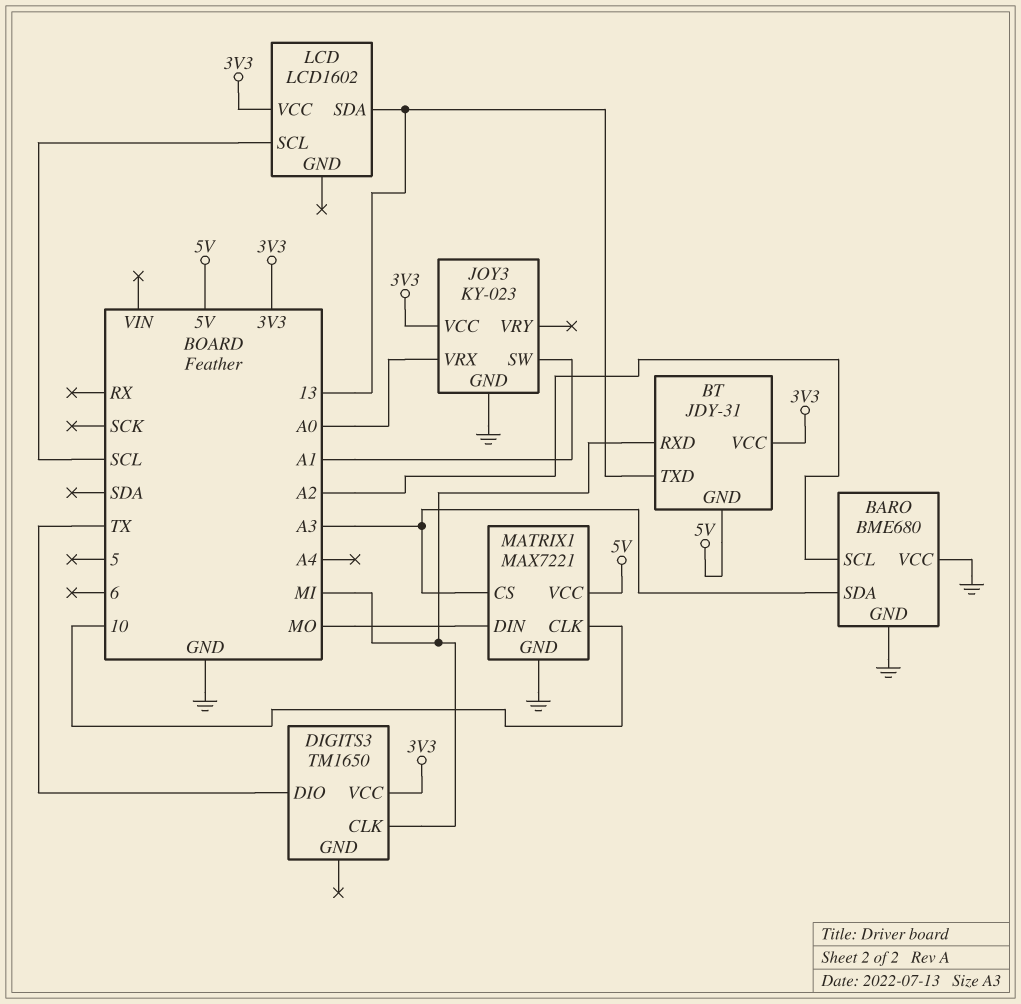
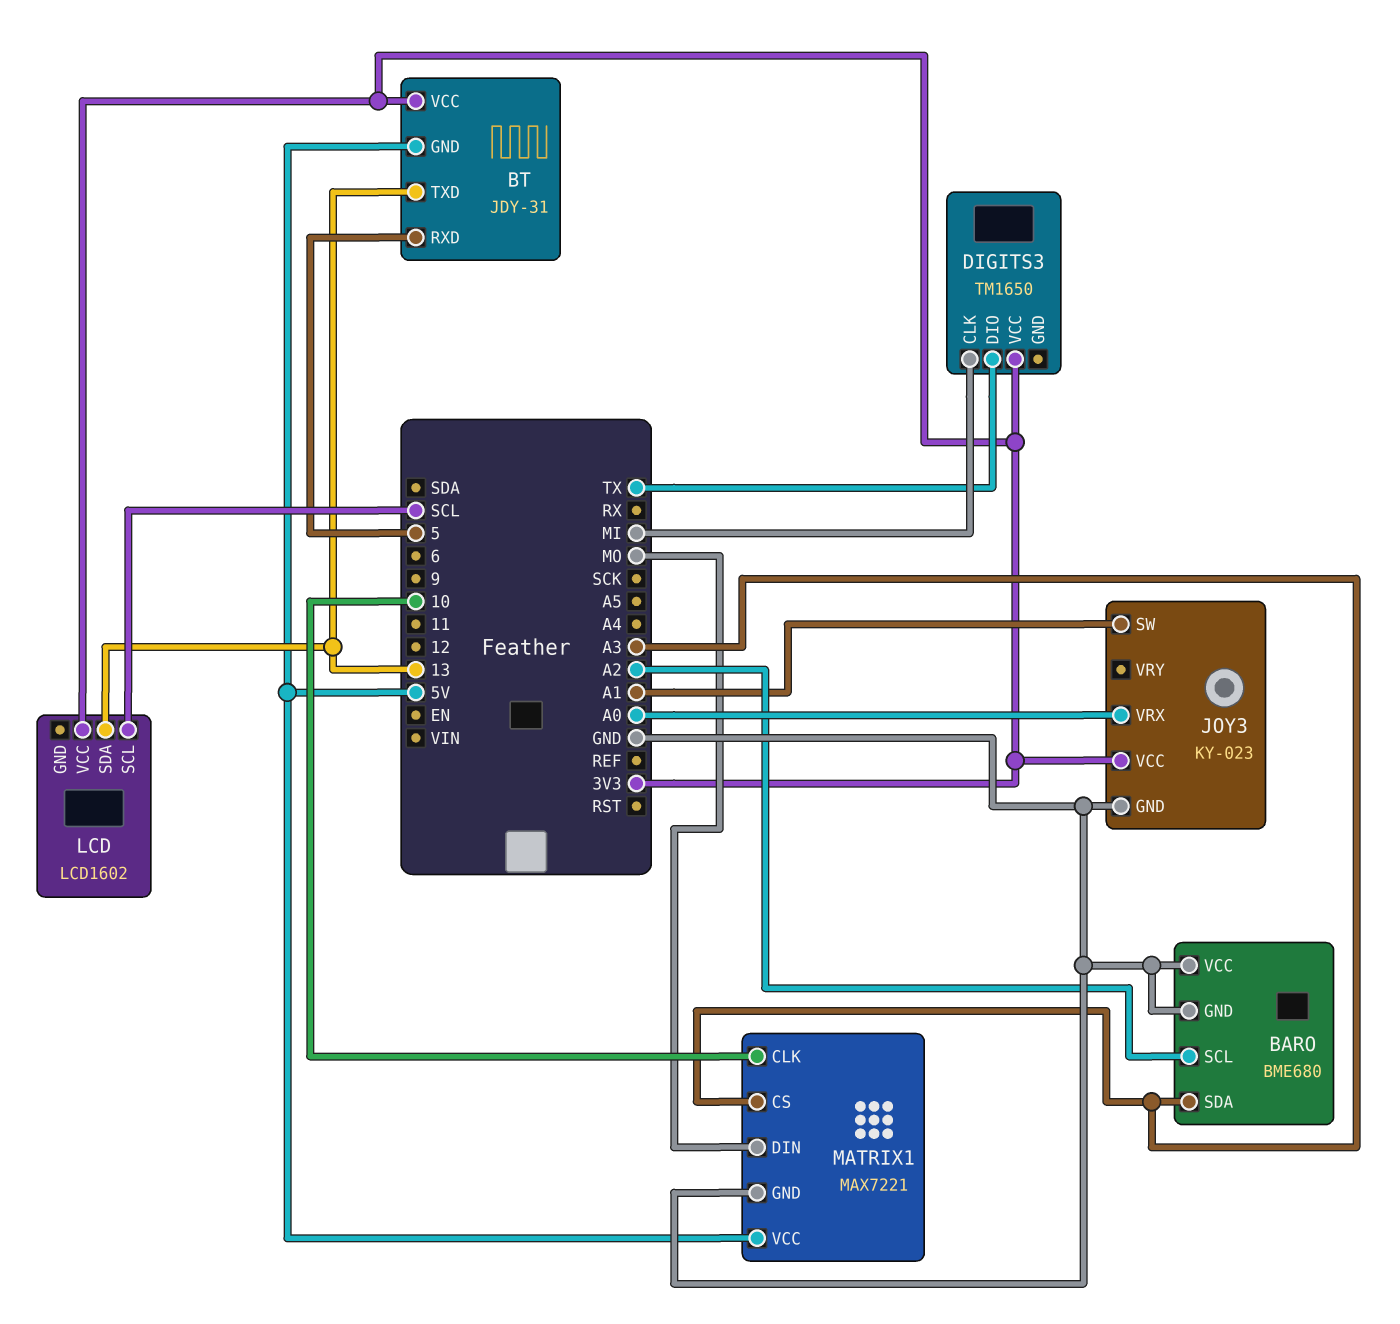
BT pin RXD: MI -> 5

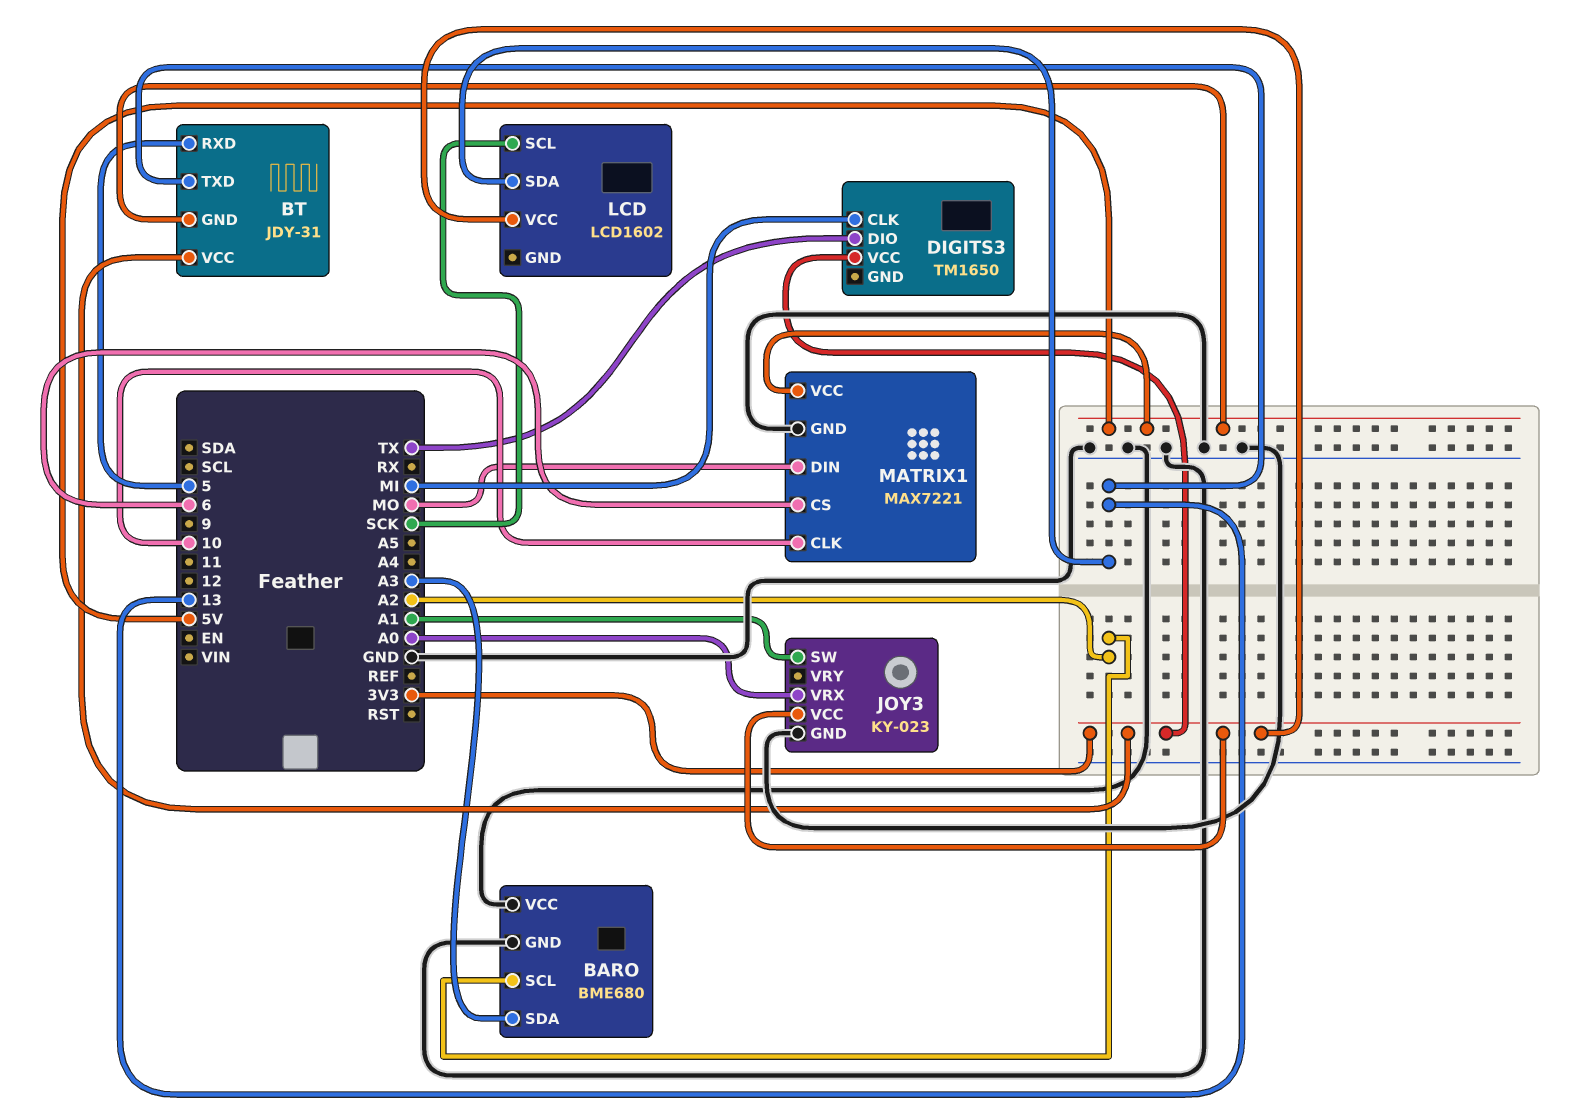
LCD pin SCL: SCL -> SCK
MATRIX1 pin CS: A3 -> 6

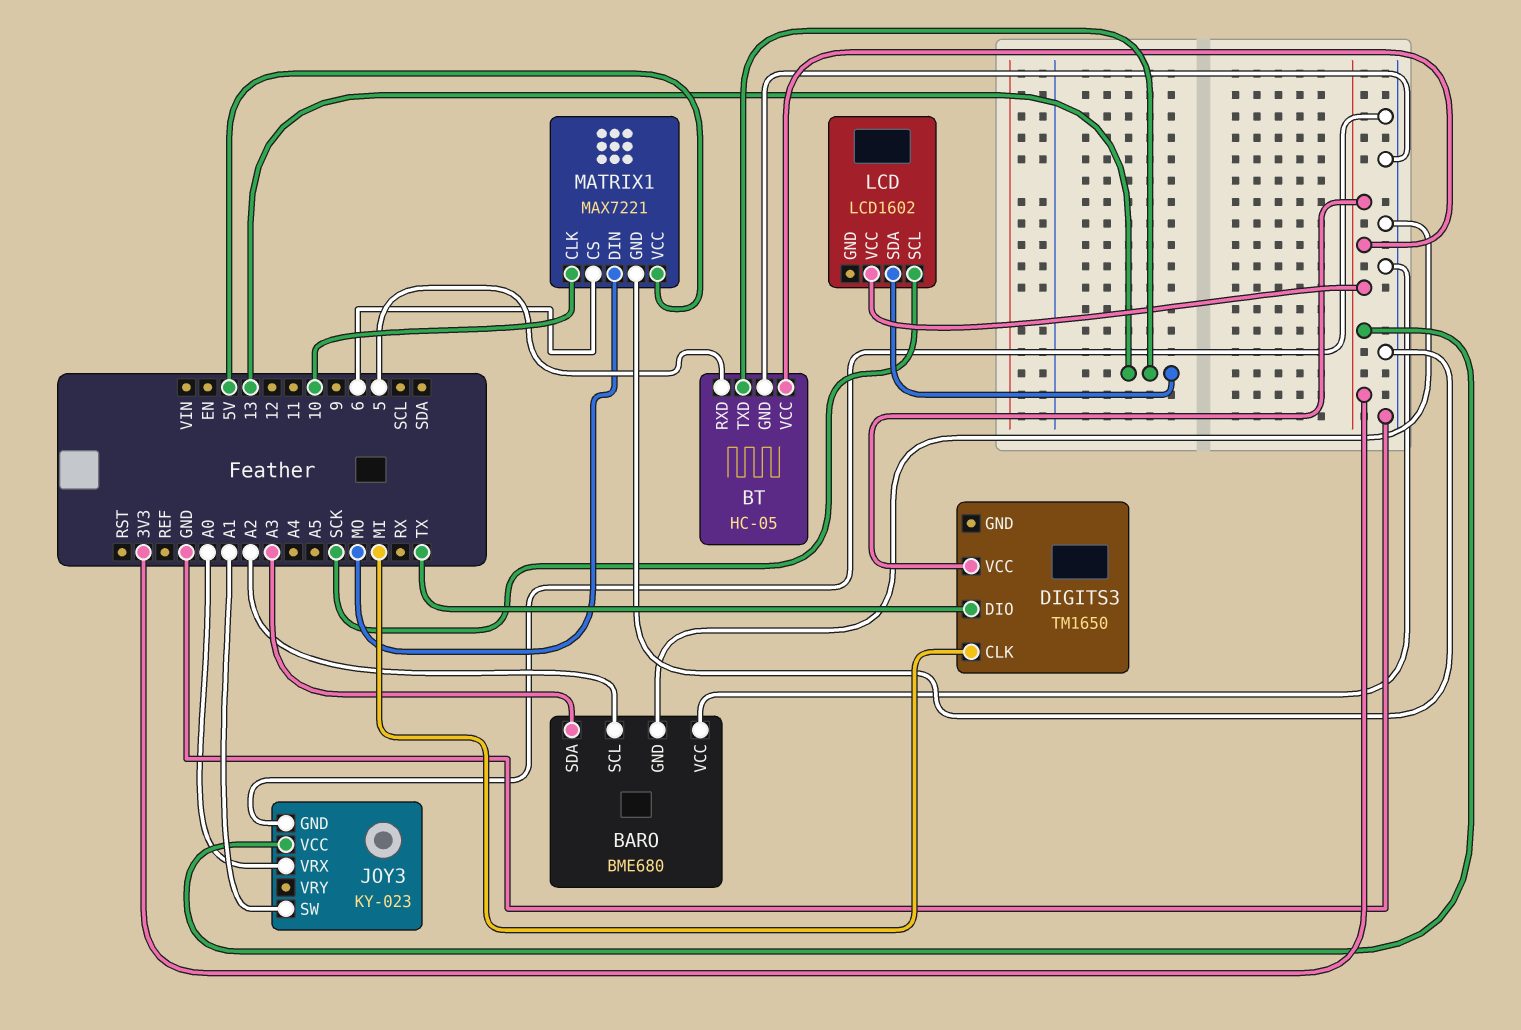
BT: JDY-31 -> HC-05
BT pin GND: 5V -> GND

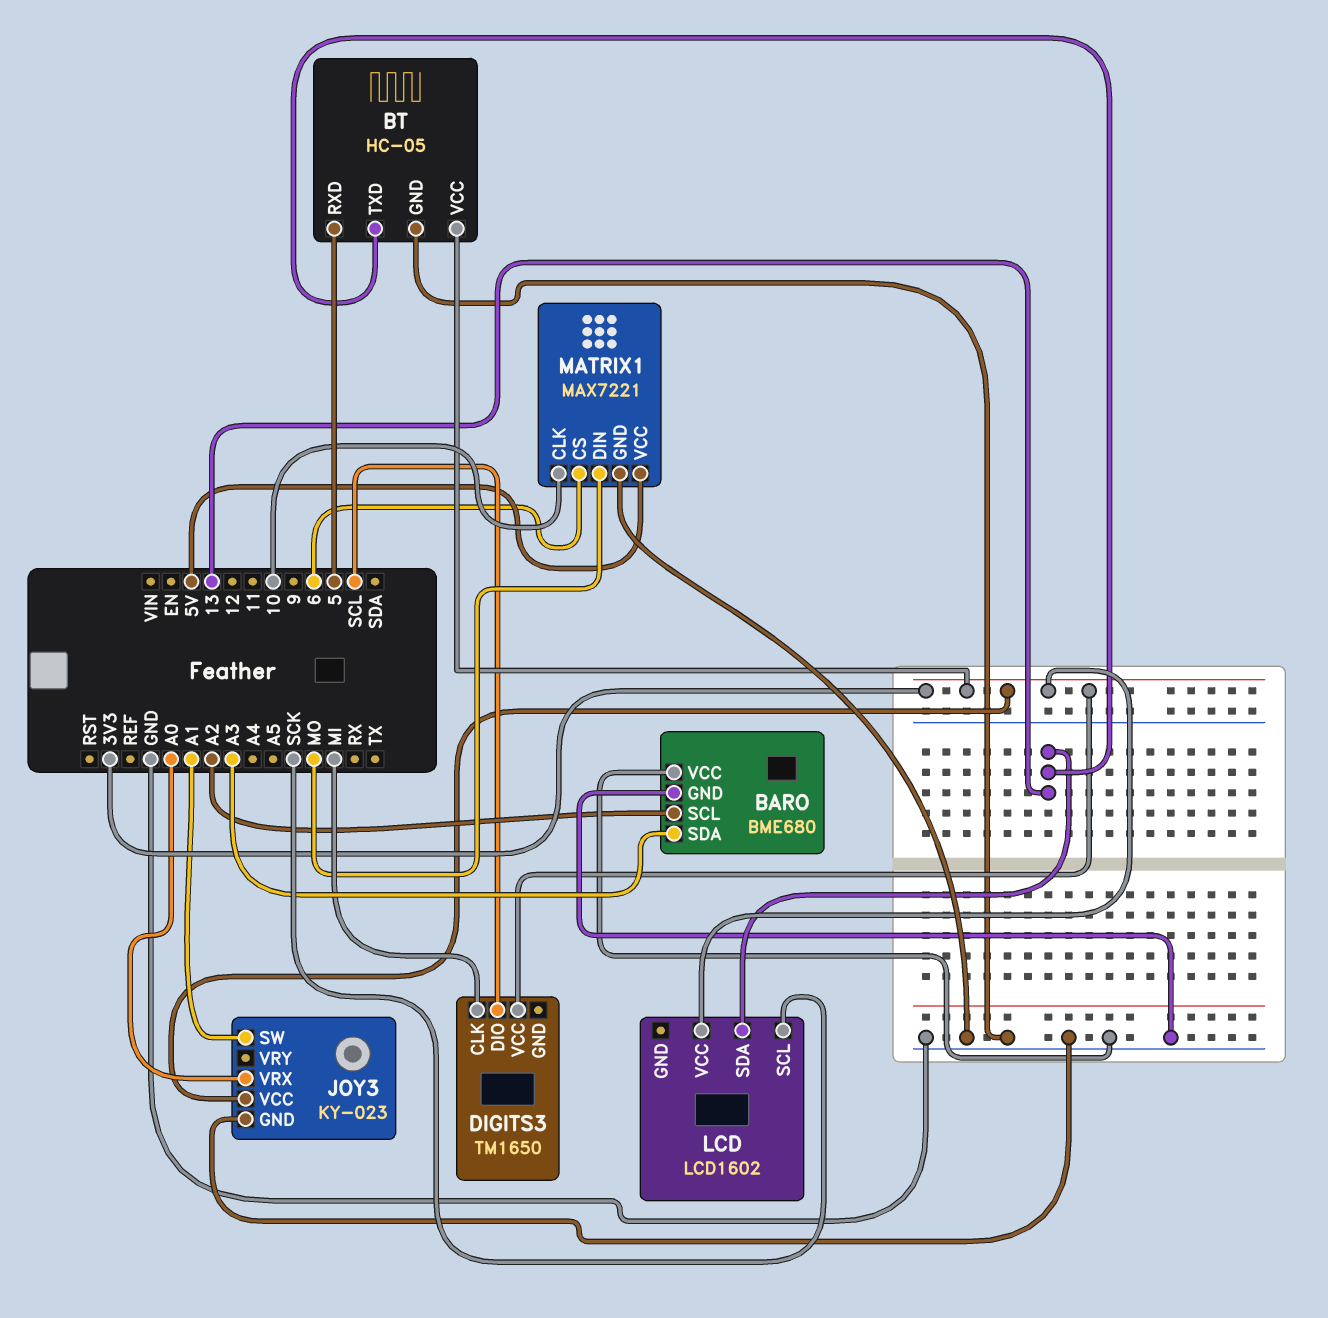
DIGITS3 pin DIO: TX -> SCL

